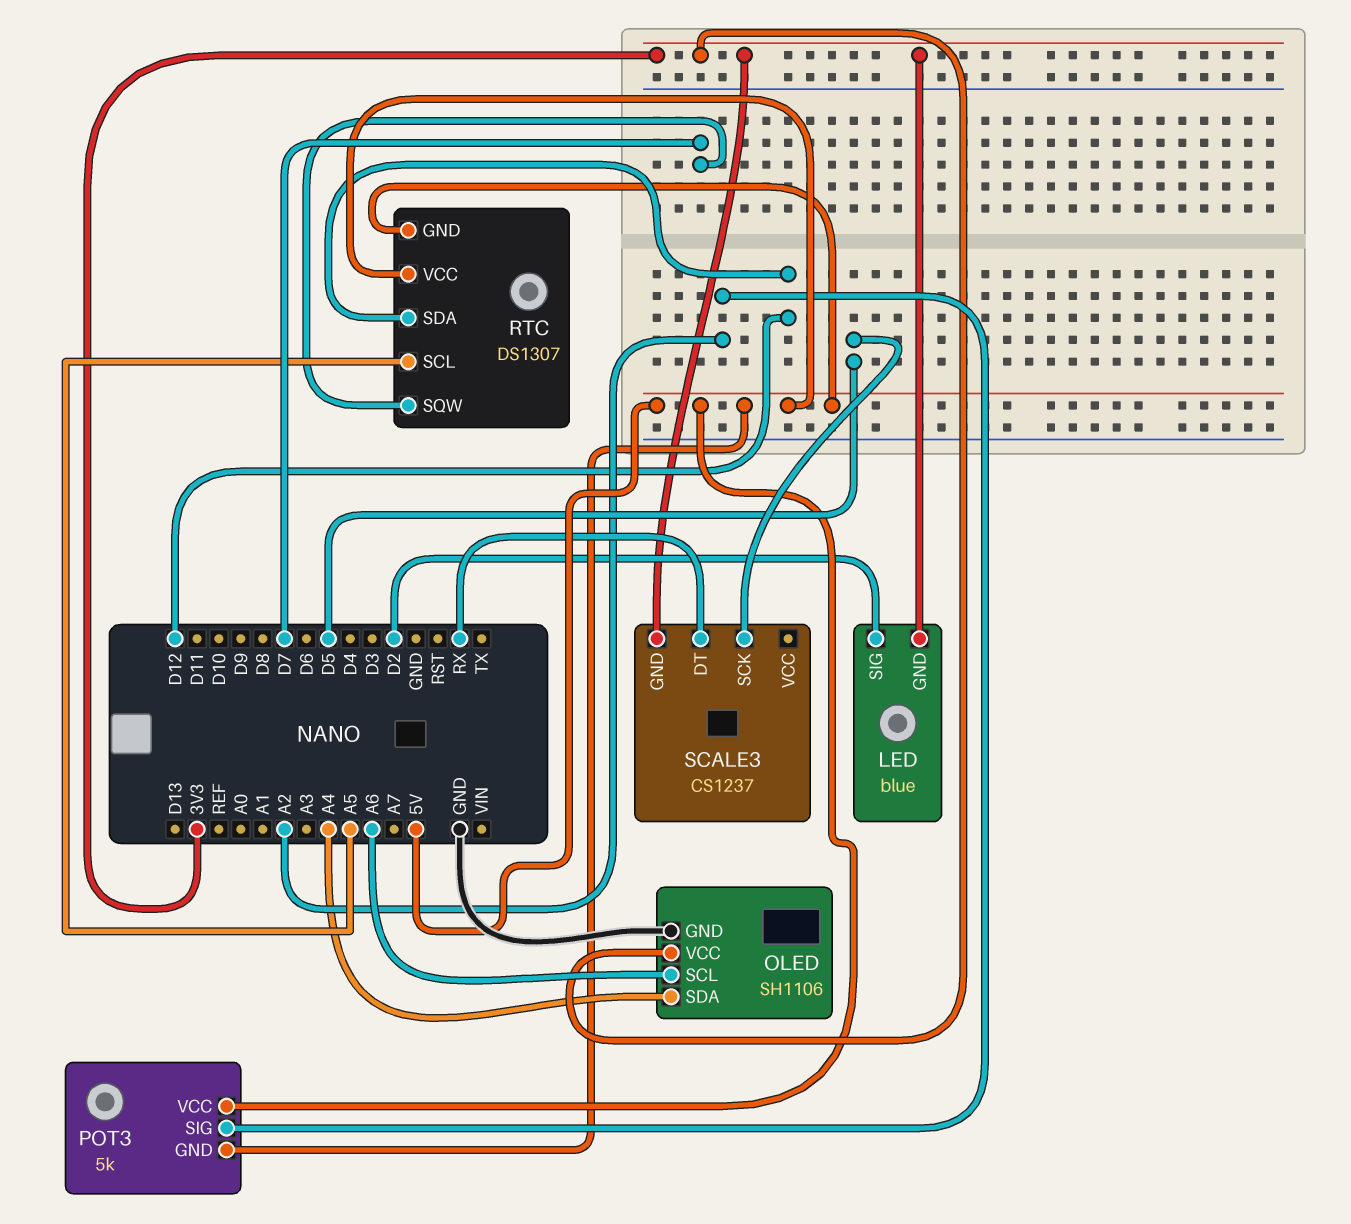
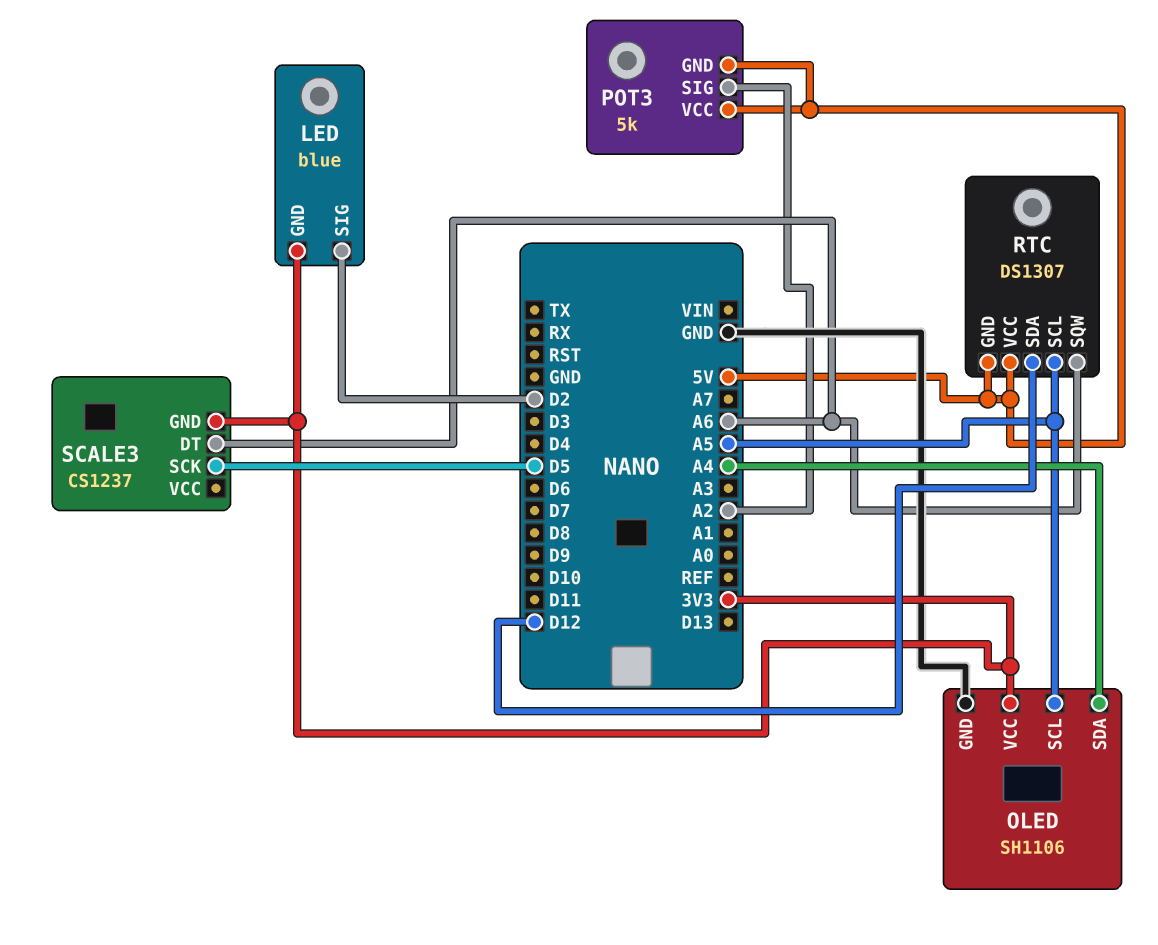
OLED pin SCL: A6 -> A5
RTC pin SQW: D7 -> A6
SCALE3 pin DT: RX -> A6

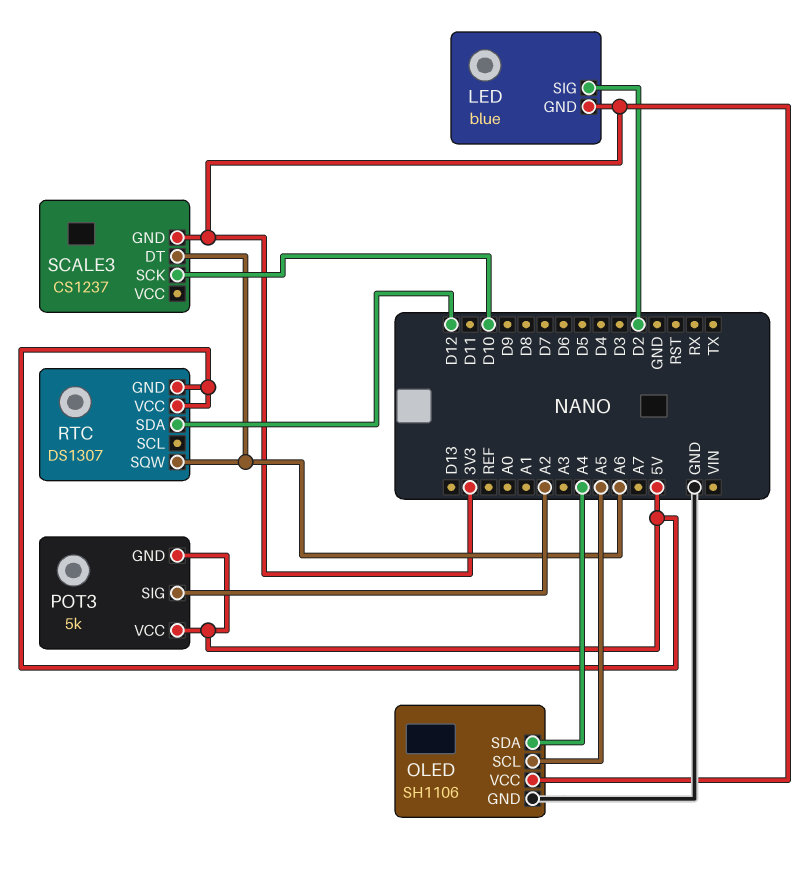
RTC pin SCL: A5 -> none
SCALE3 pin SCK: D5 -> D10

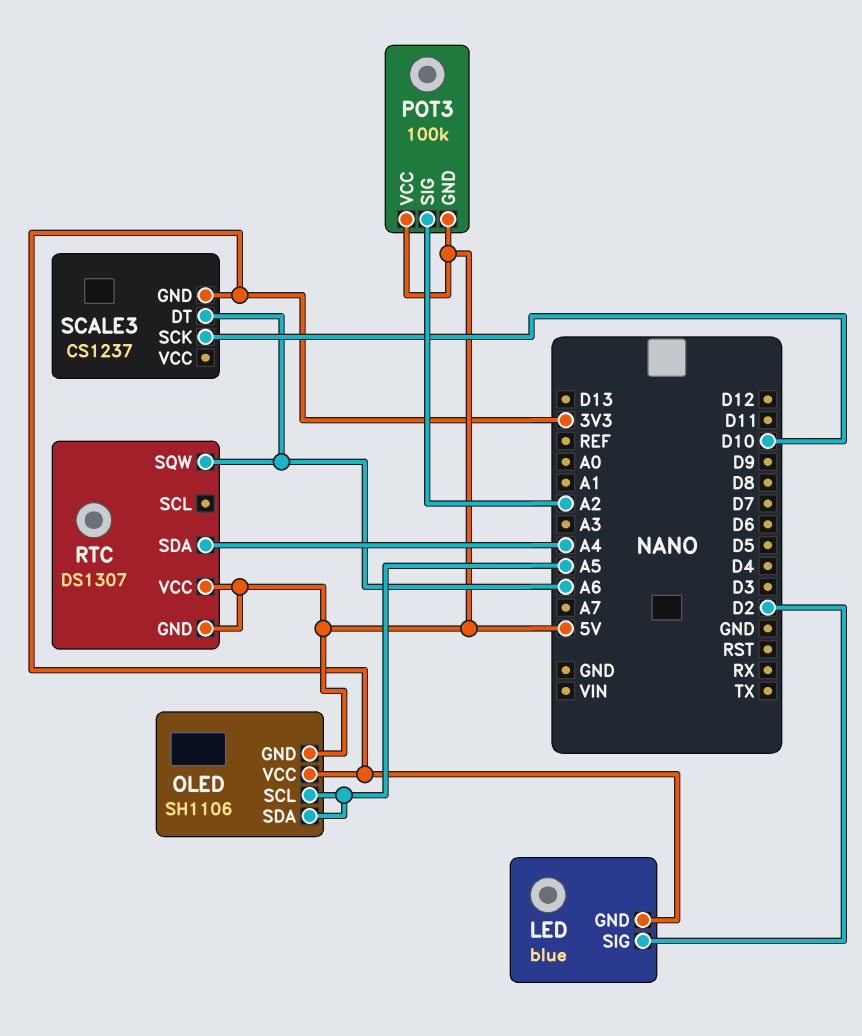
OLED pin GND: GND -> 5V
OLED pin SDA: A4 -> A5
POT3: 5k -> 100k
RTC pin SDA: D12 -> A4

